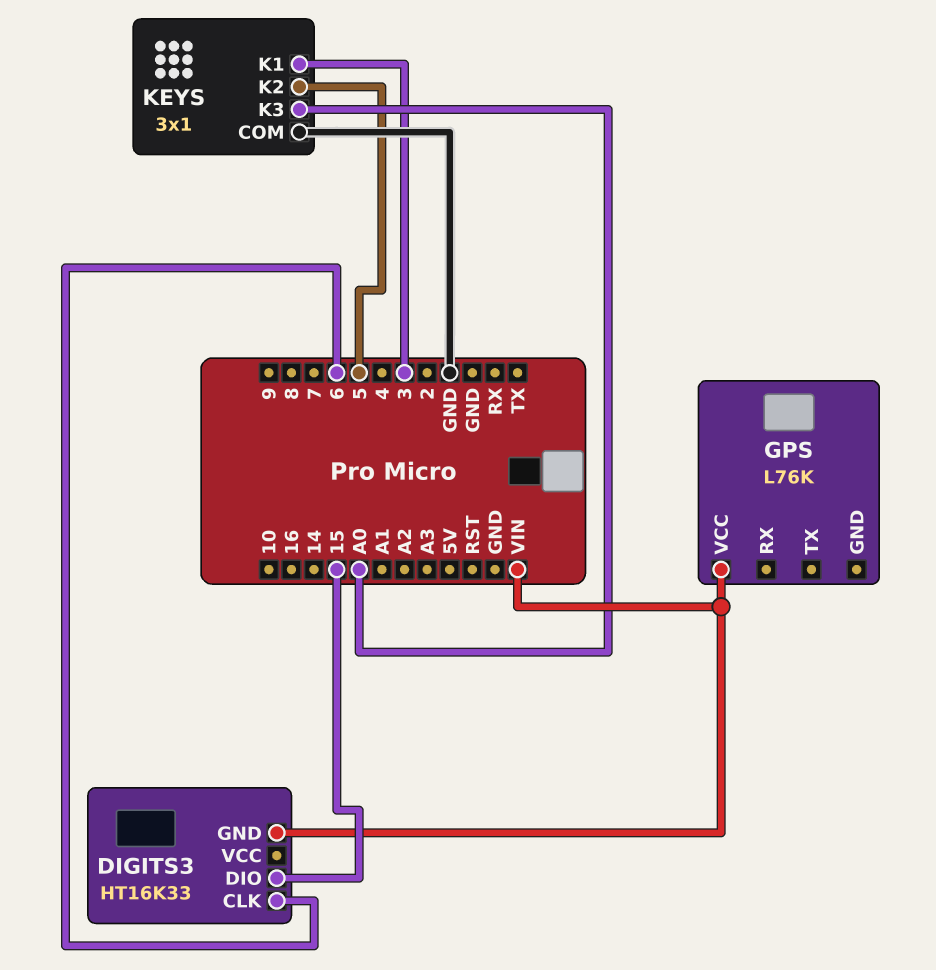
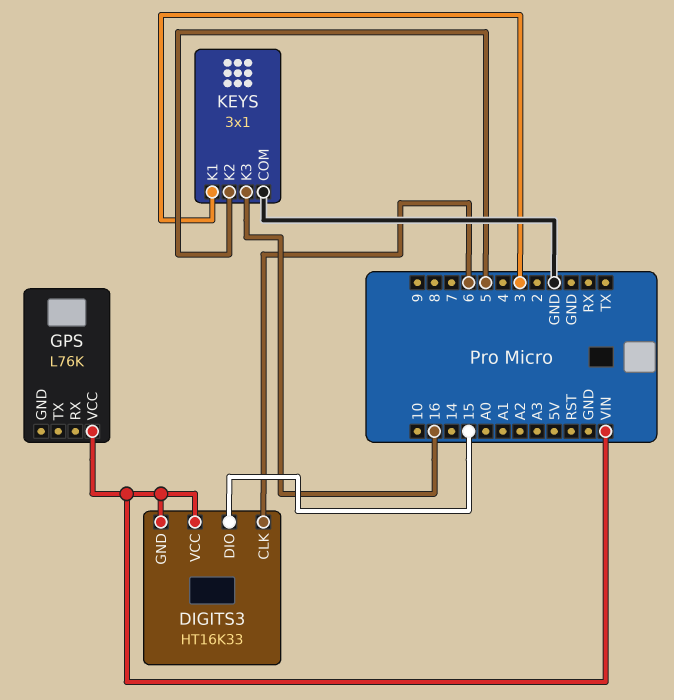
DIGITS3 pin VCC: none -> VIN
KEYS pin K3: A0 -> 16

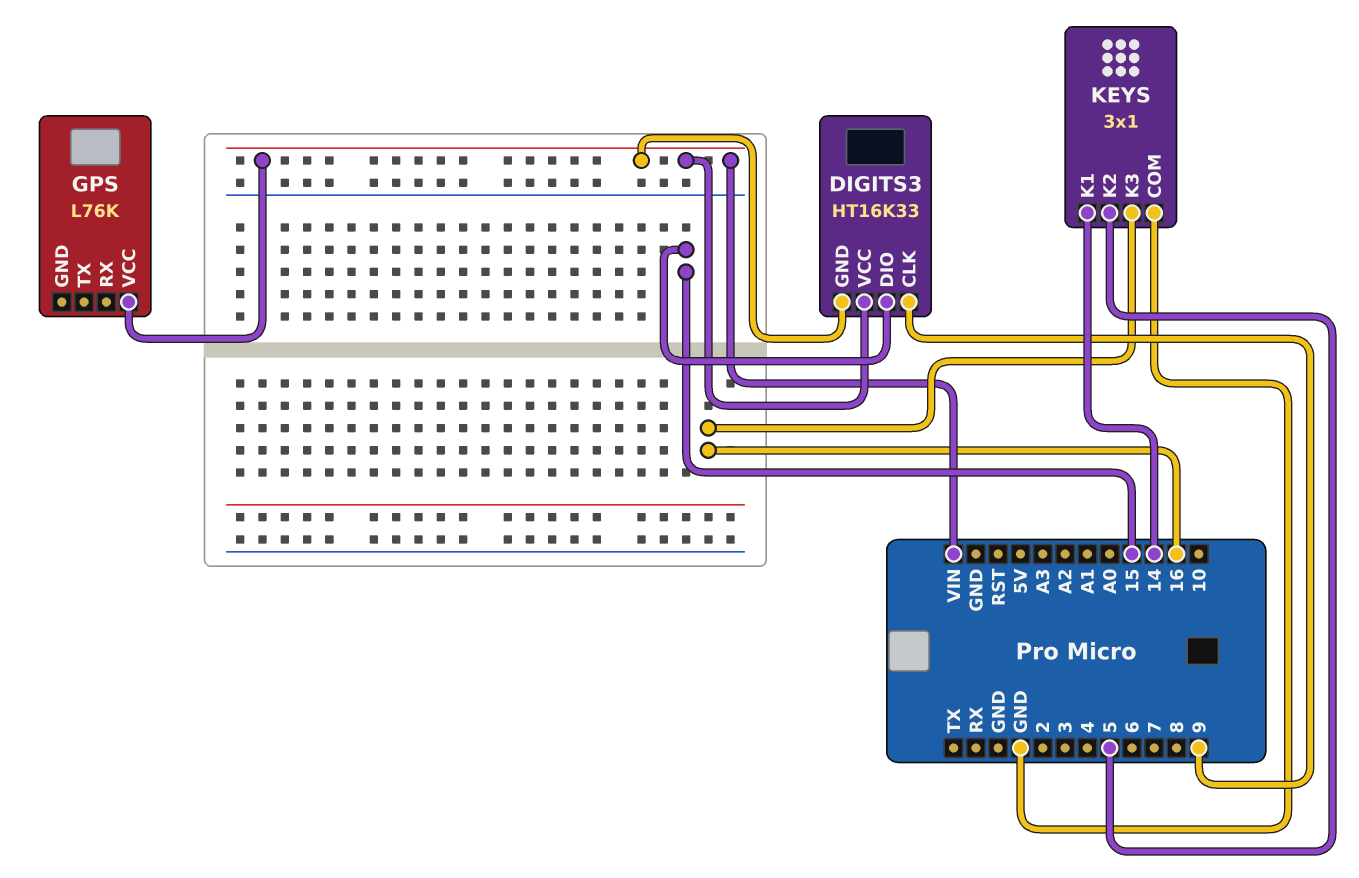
DIGITS3 pin CLK: 6 -> 9
KEYS pin K1: 3 -> 14

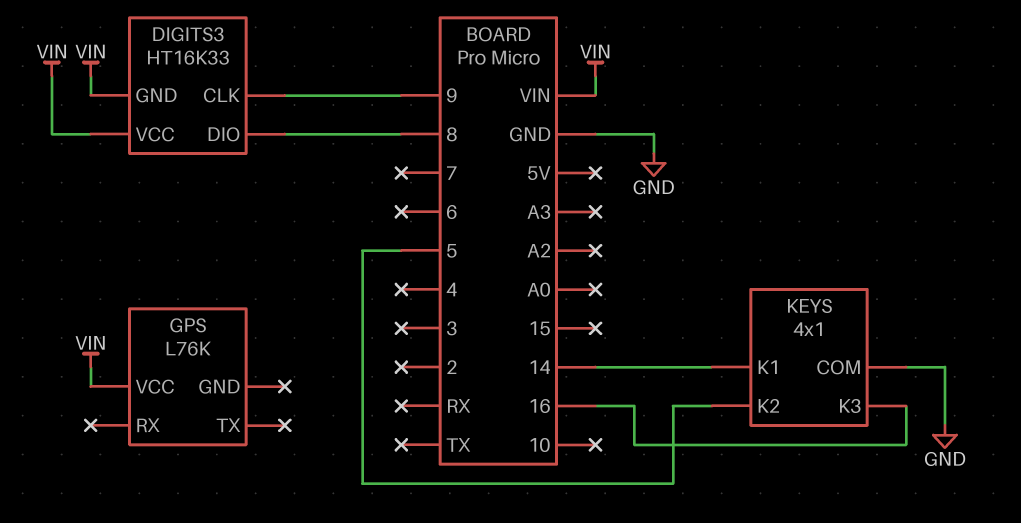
DIGITS3 pin DIO: 15 -> 8
KEYS: 3x1 -> 4x1

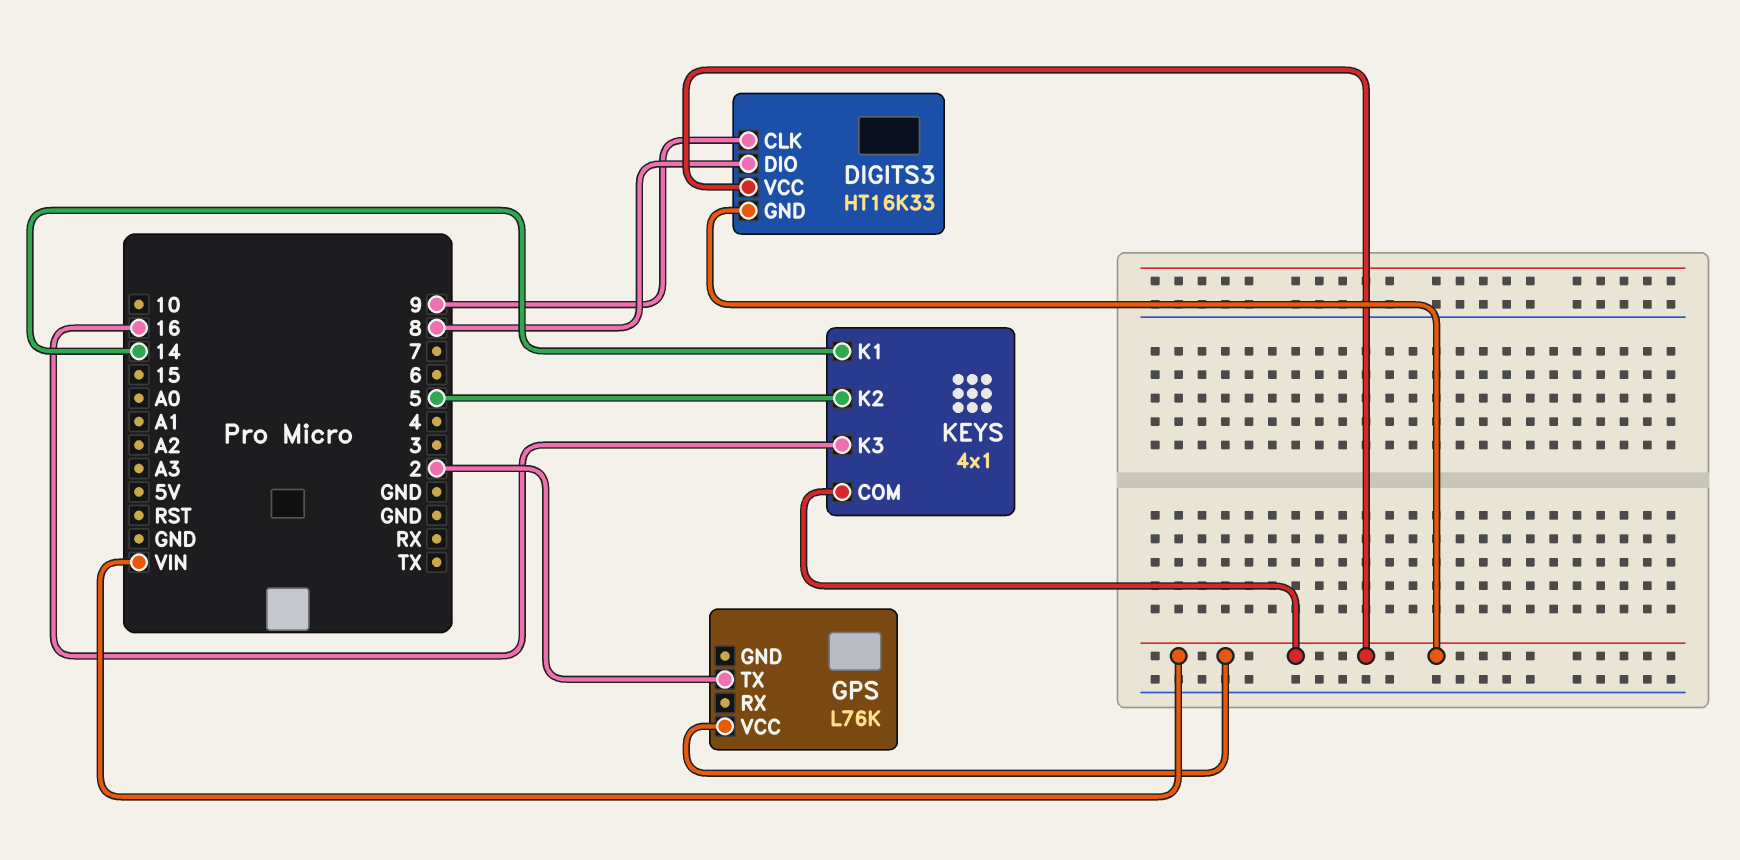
GPS pin TX: none -> 2
KEYS pin COM: GND -> VIN

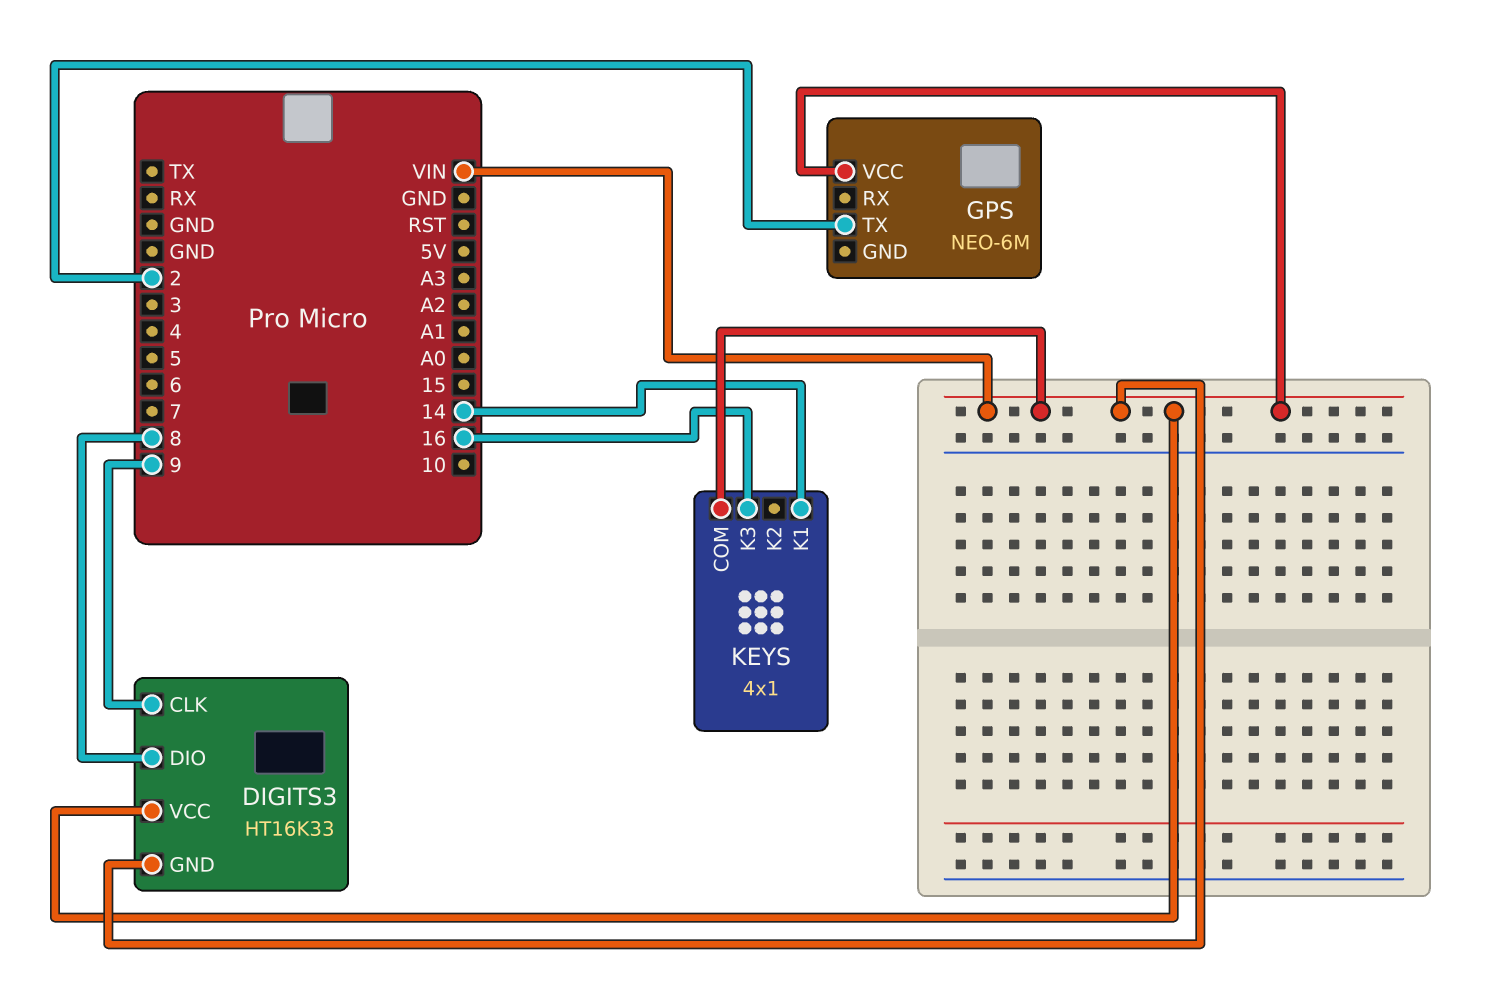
GPS: L76K -> NEO-6M
KEYS pin K2: 5 -> none

